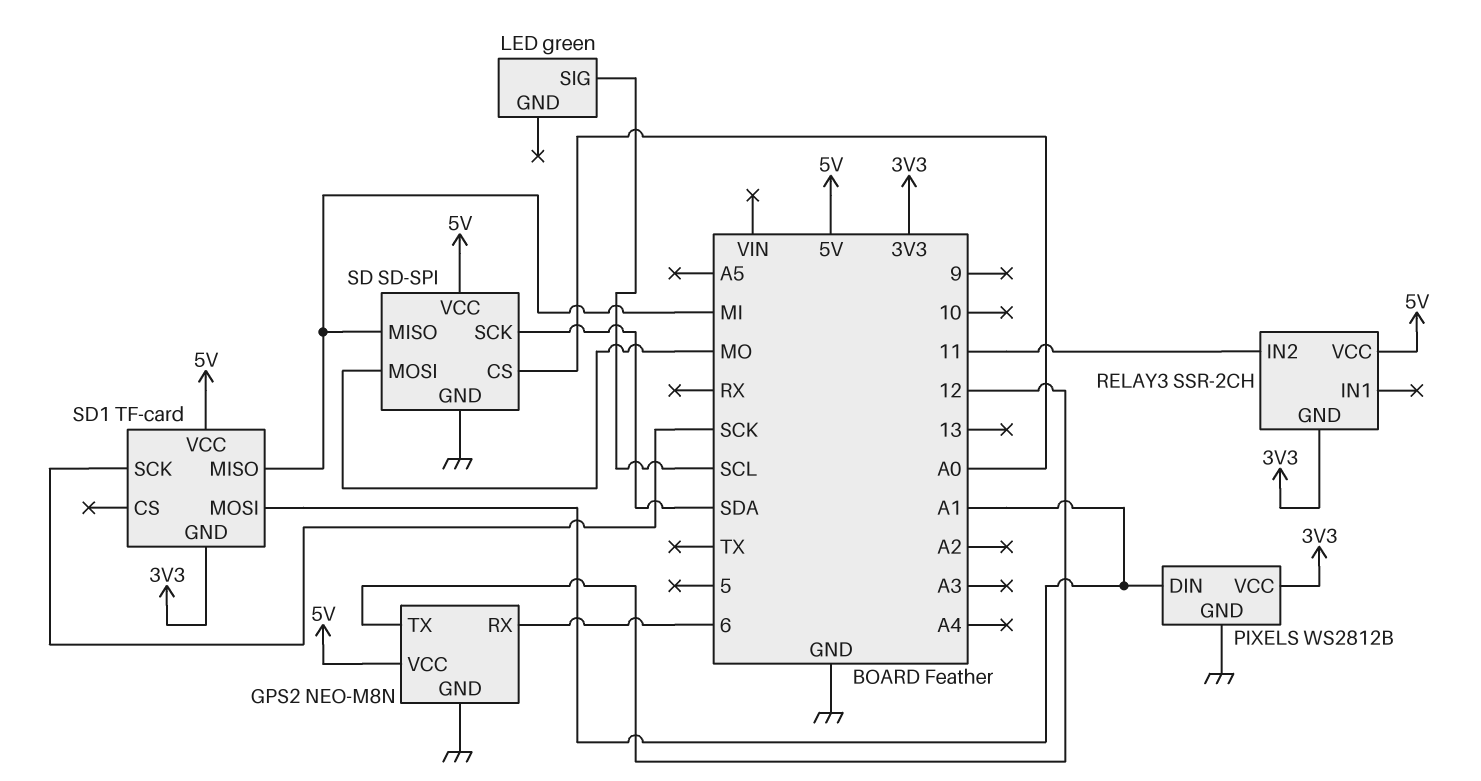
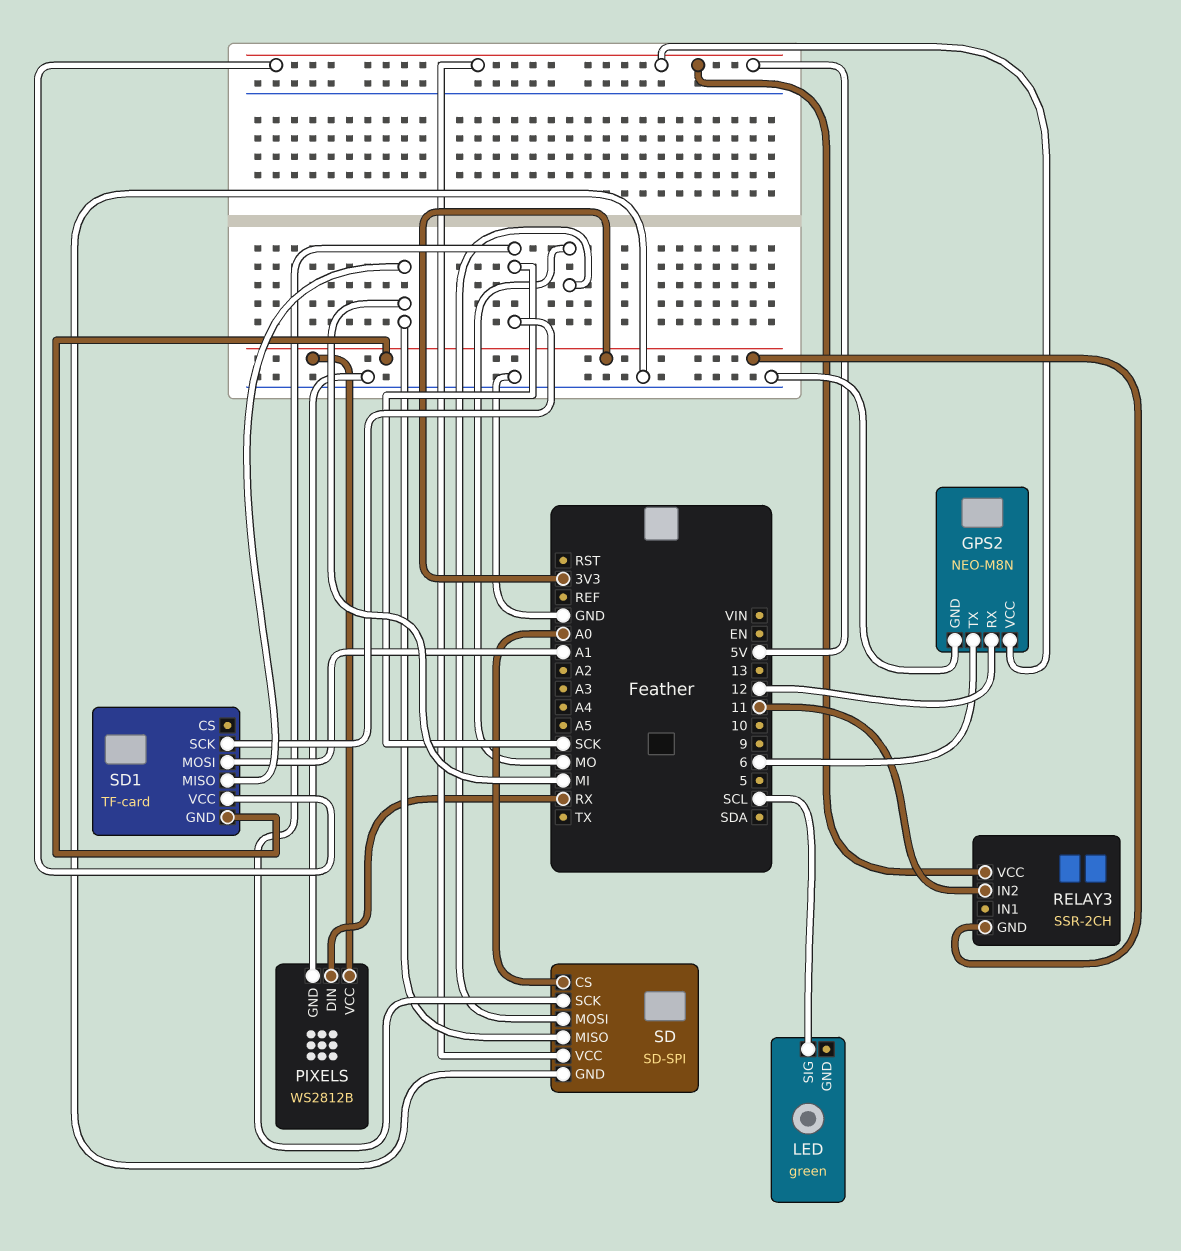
GPS2 pin RX: 6 -> 12
GPS2 pin TX: 12 -> 6
PIXELS pin DIN: A1 -> RX
SD pin SCK: SDA -> SCK

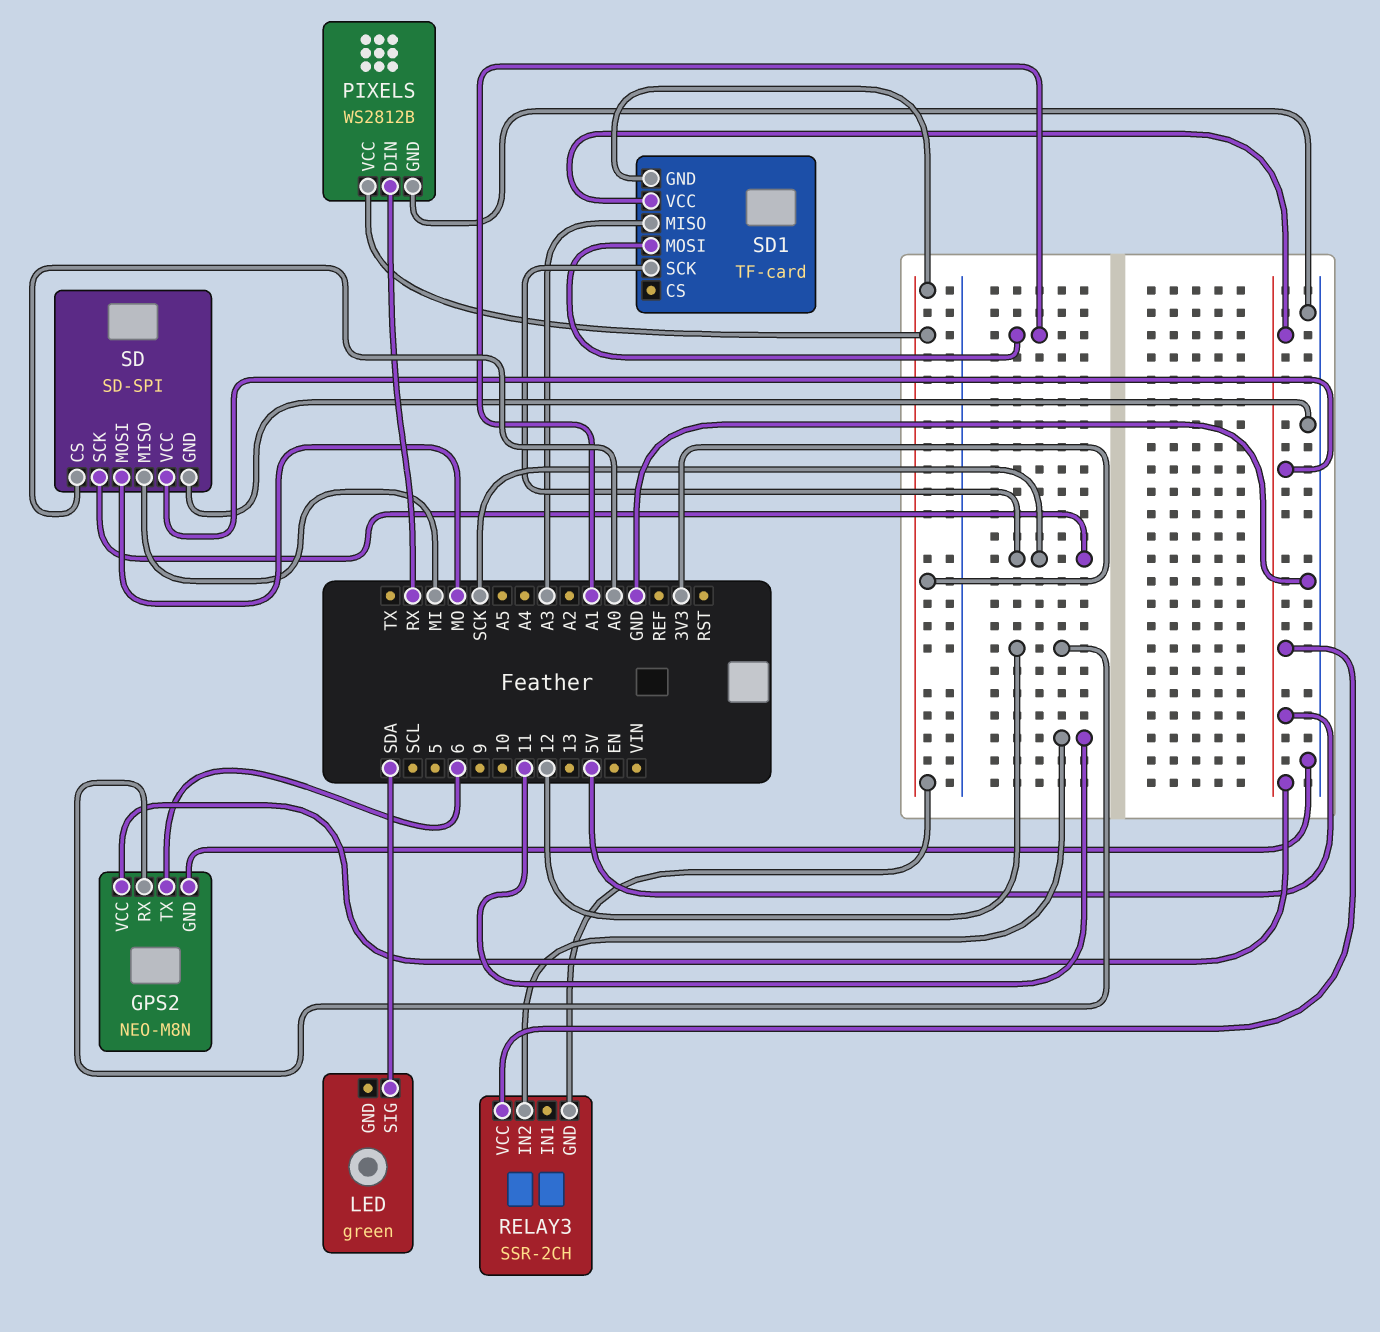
LED pin SIG: SCL -> SDA
SD1 pin MISO: MI -> A3

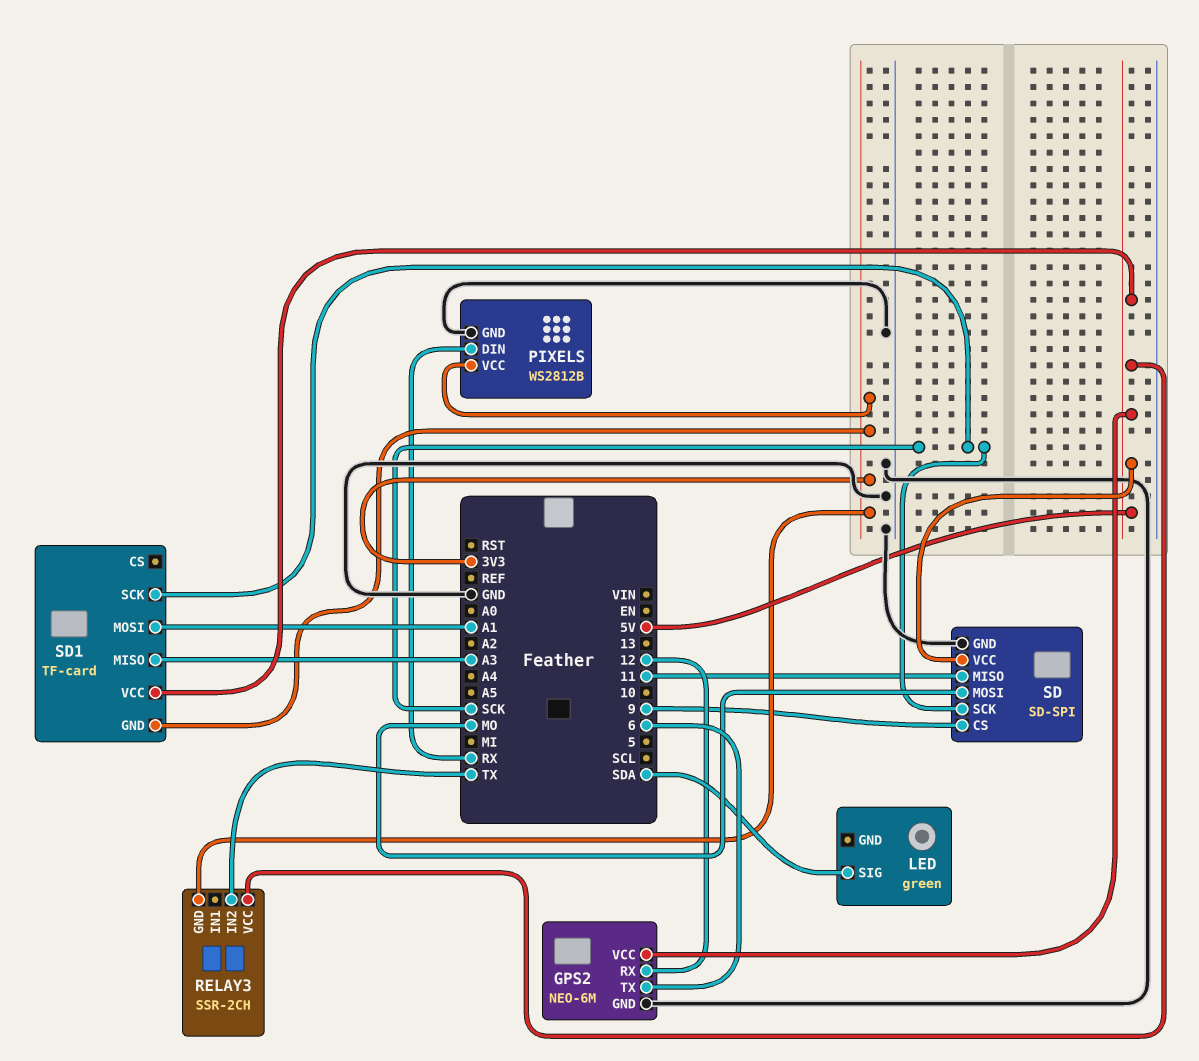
GPS2: NEO-M8N -> NEO-6M
RELAY3 pin IN2: 11 -> TX
SD pin CS: A0 -> 9
SD pin MISO: MI -> 11

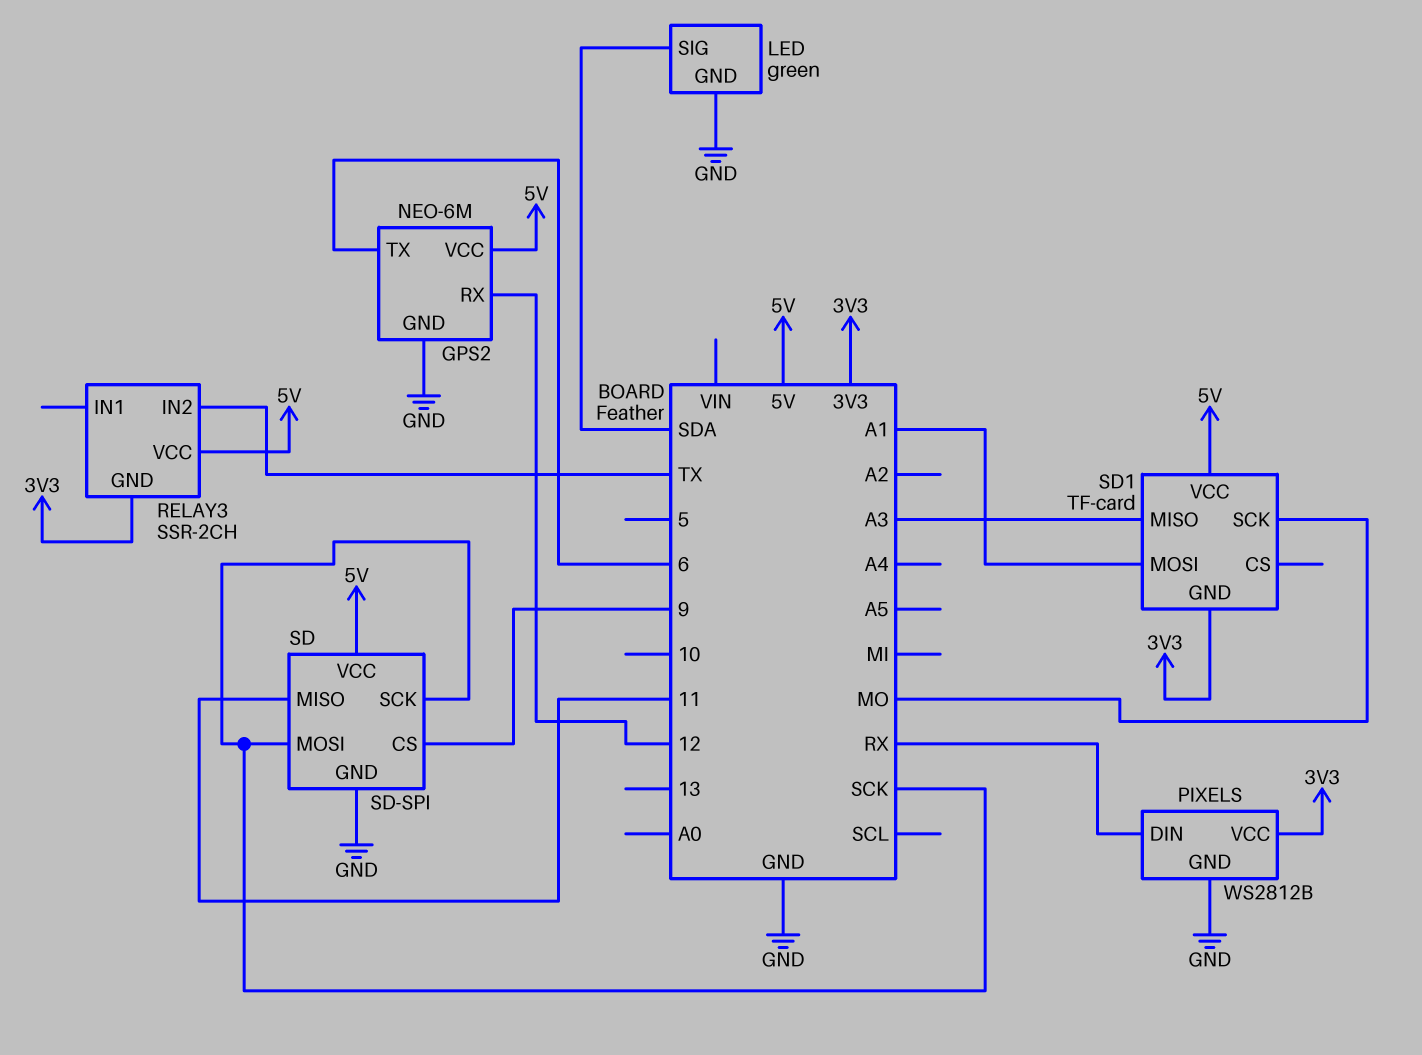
LED pin GND: none -> GND
SD pin MOSI: MO -> SCK
SD1 pin SCK: SCK -> MO

